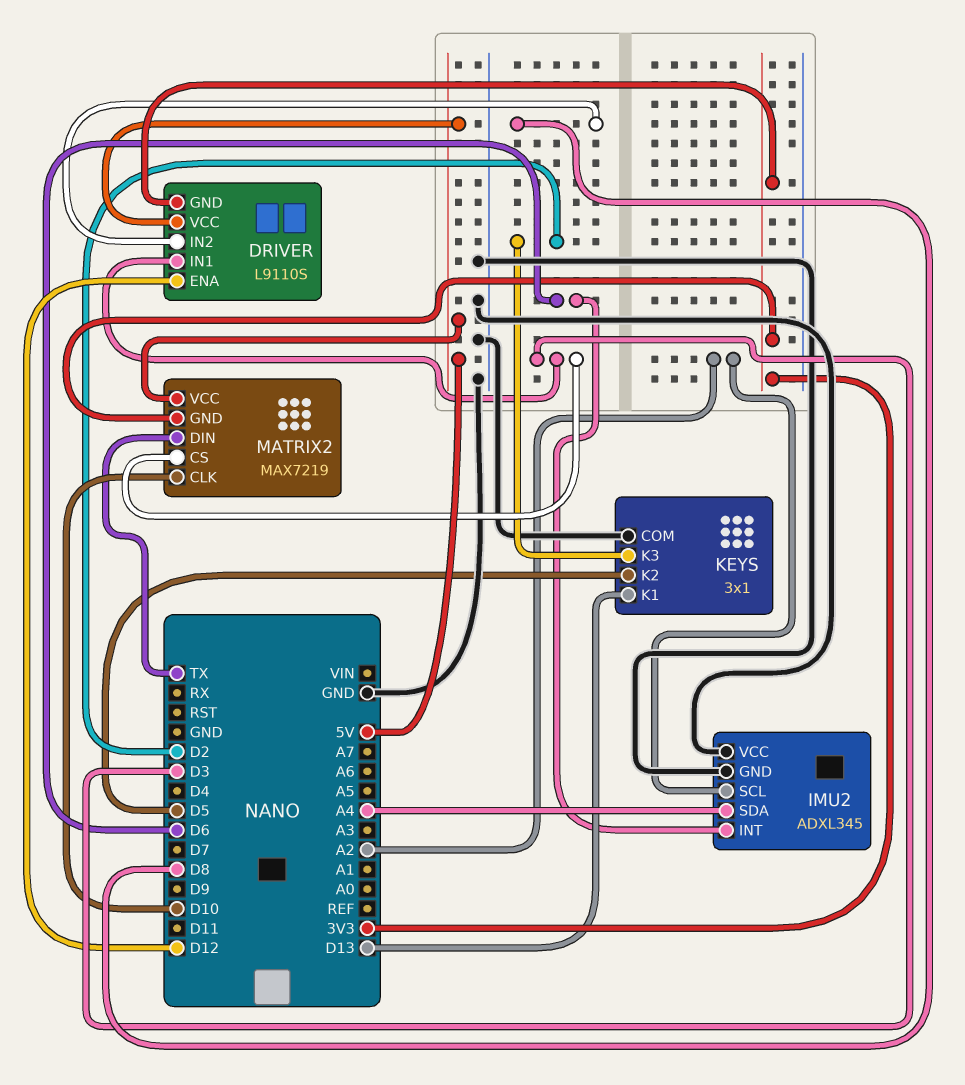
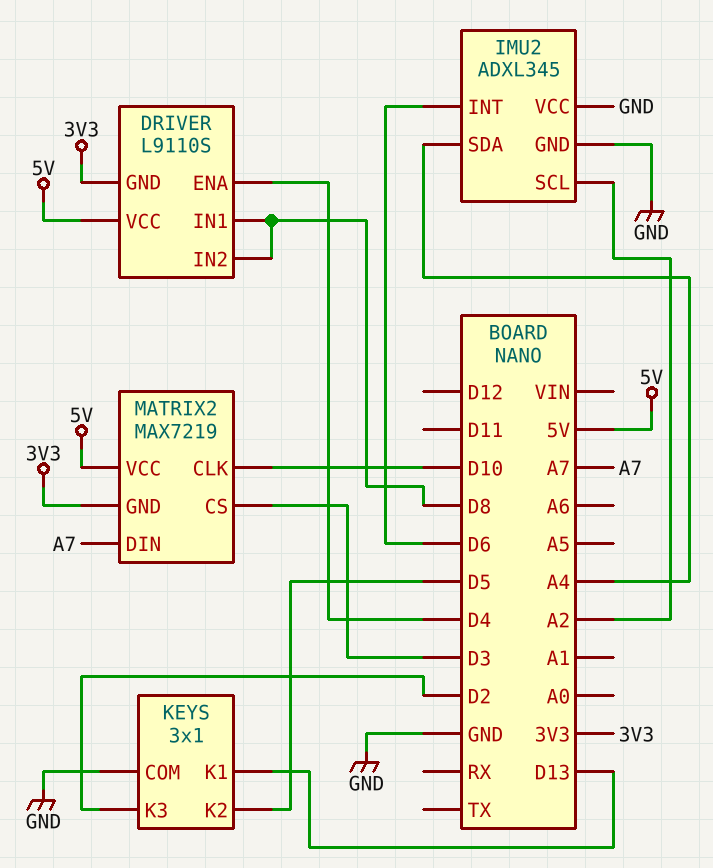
DRIVER pin ENA: D12 -> D4
DRIVER pin IN1: D3 -> D8
MATRIX2 pin DIN: TX -> A7

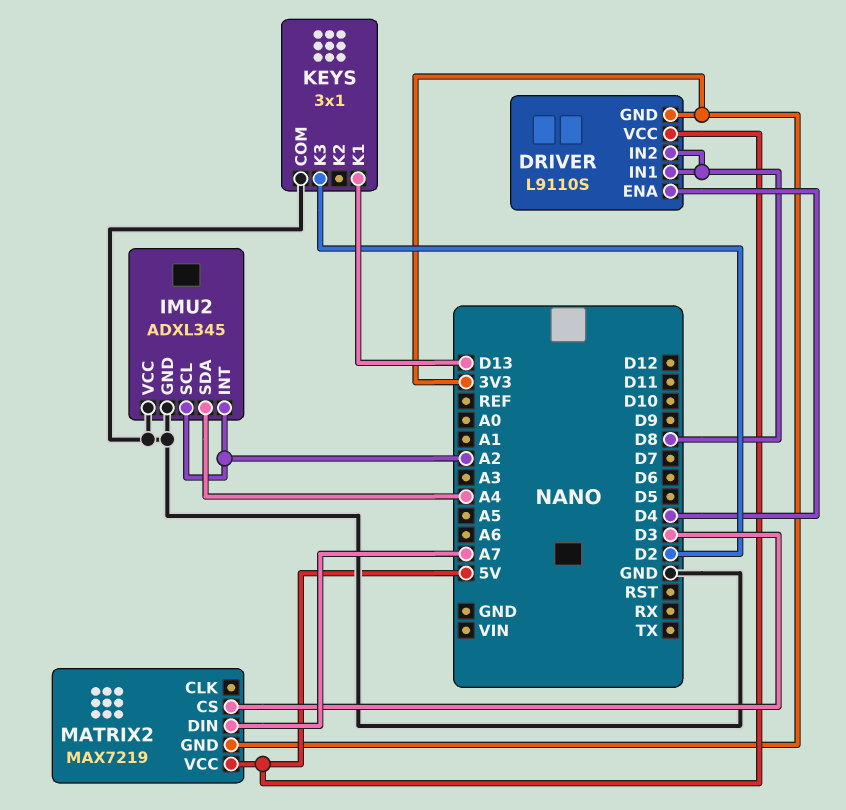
IMU2 pin INT: D6 -> A2
KEYS pin K2: D5 -> none
MATRIX2 pin CLK: D10 -> none

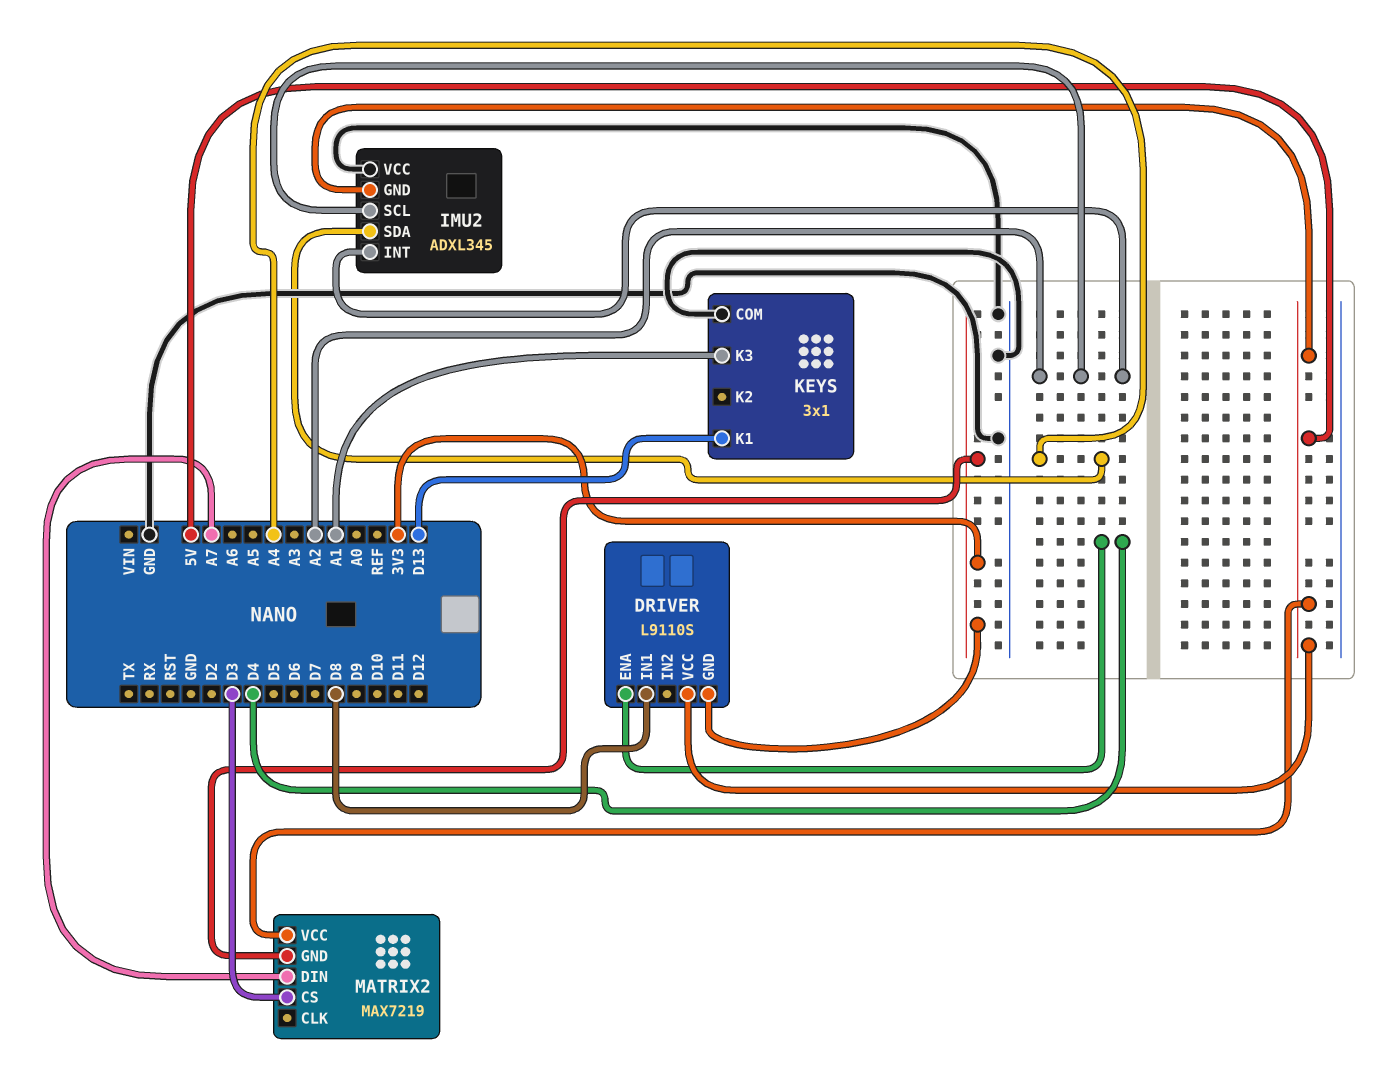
DRIVER pin IN2: D8 -> none
IMU2 pin GND: GND -> 5V
KEYS pin K3: D2 -> A1

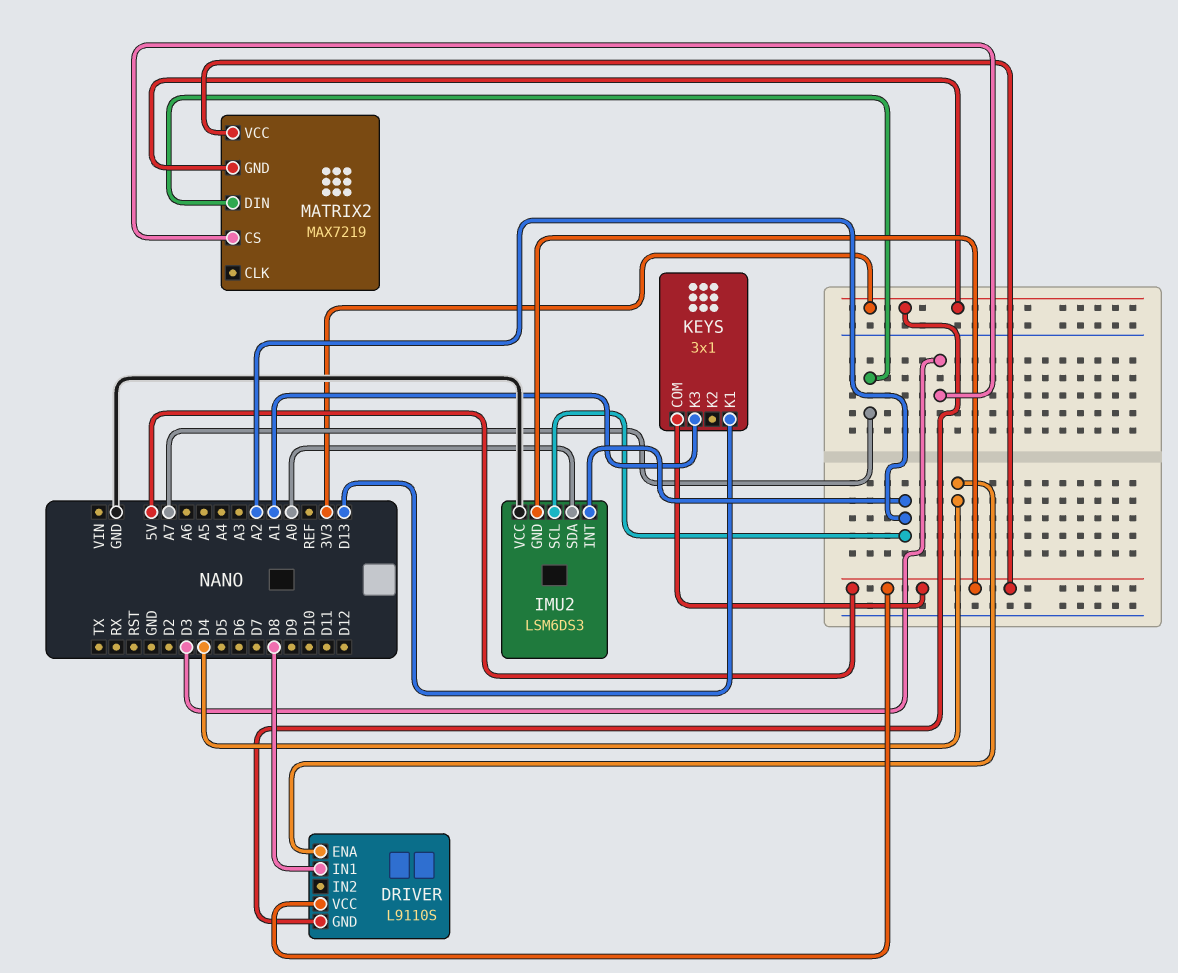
IMU2: ADXL345 -> LSM6DS3
IMU2 pin SDA: A4 -> A0
KEYS pin COM: GND -> 5V

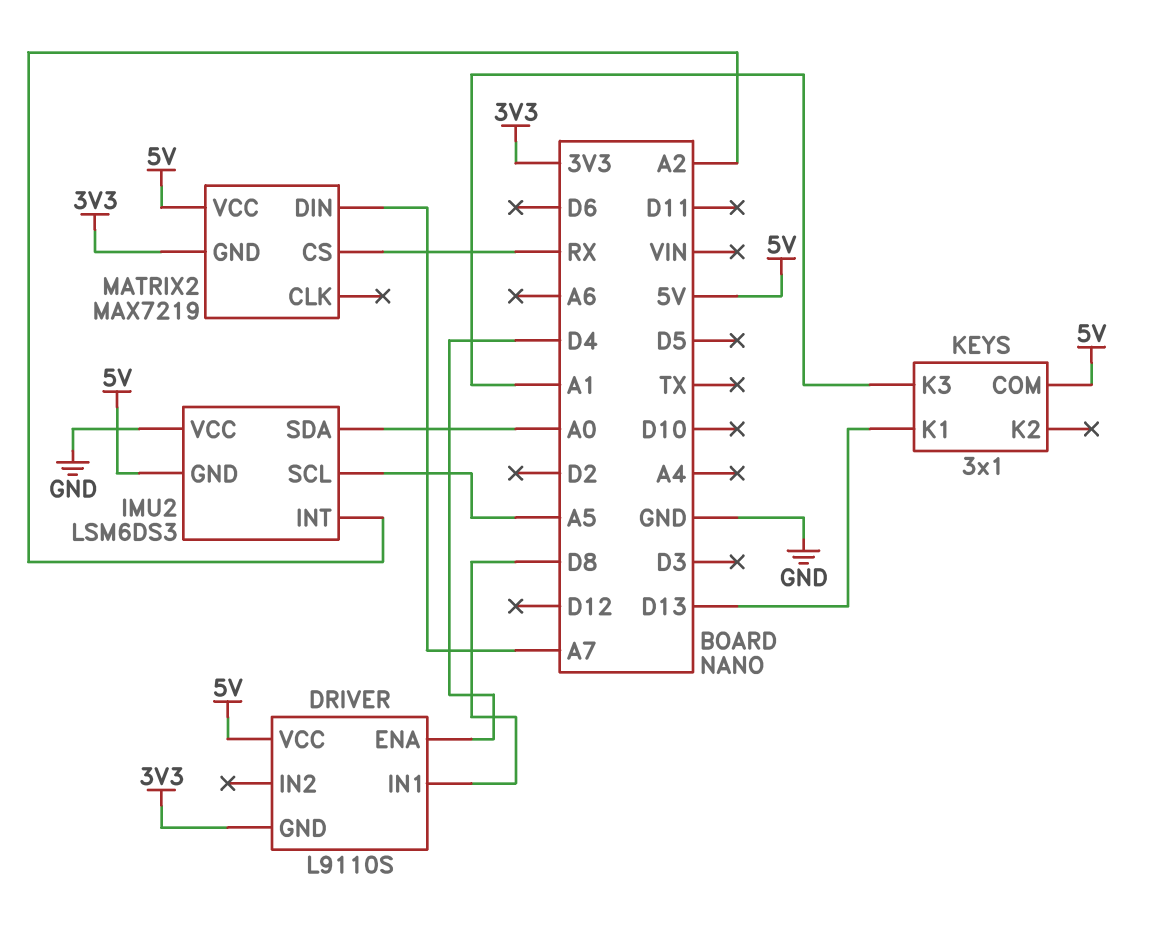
IMU2 pin SCL: A2 -> A5
MATRIX2 pin CS: D3 -> RX

